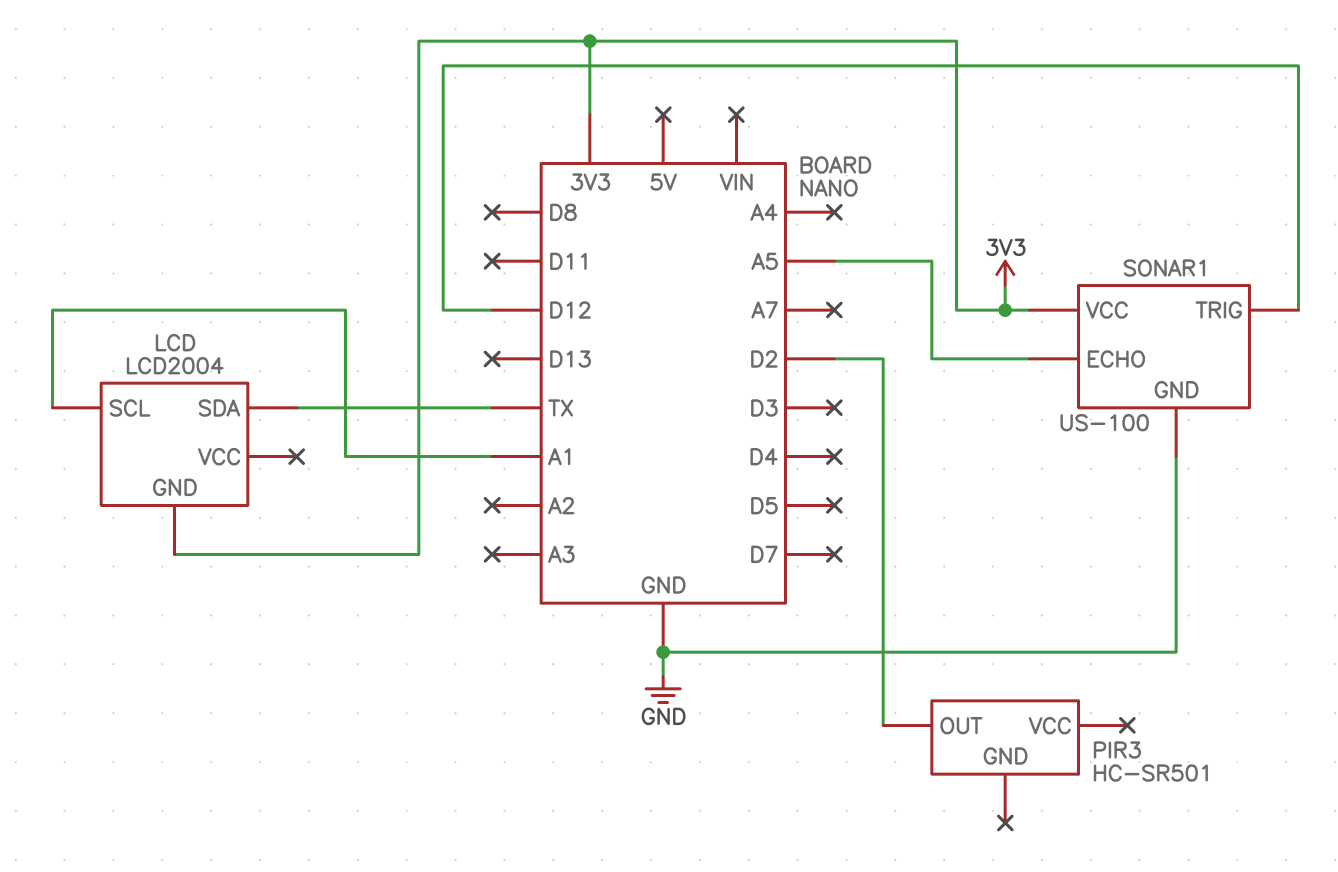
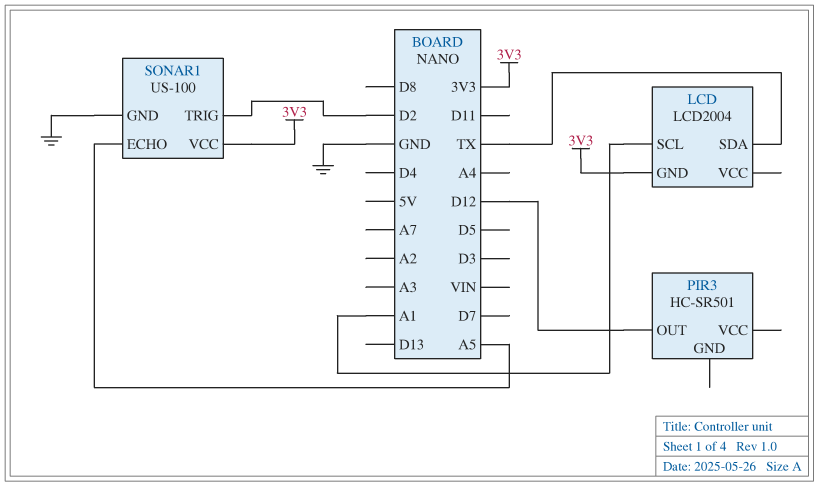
PIR3 pin OUT: D2 -> D12
SONAR1 pin TRIG: D12 -> D2

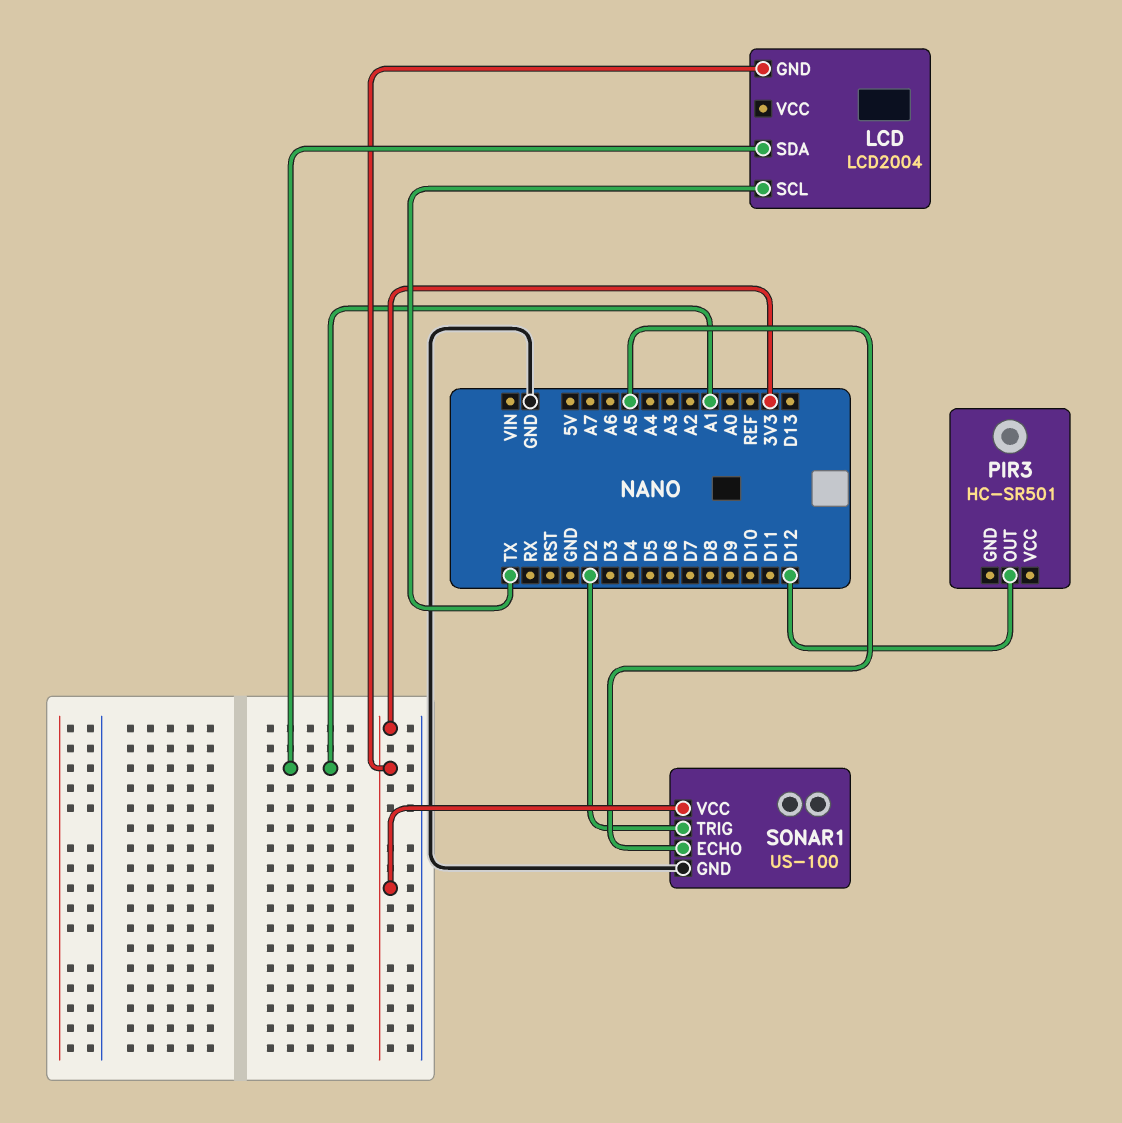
LCD pin SCL: A1 -> TX
LCD pin SDA: TX -> A1

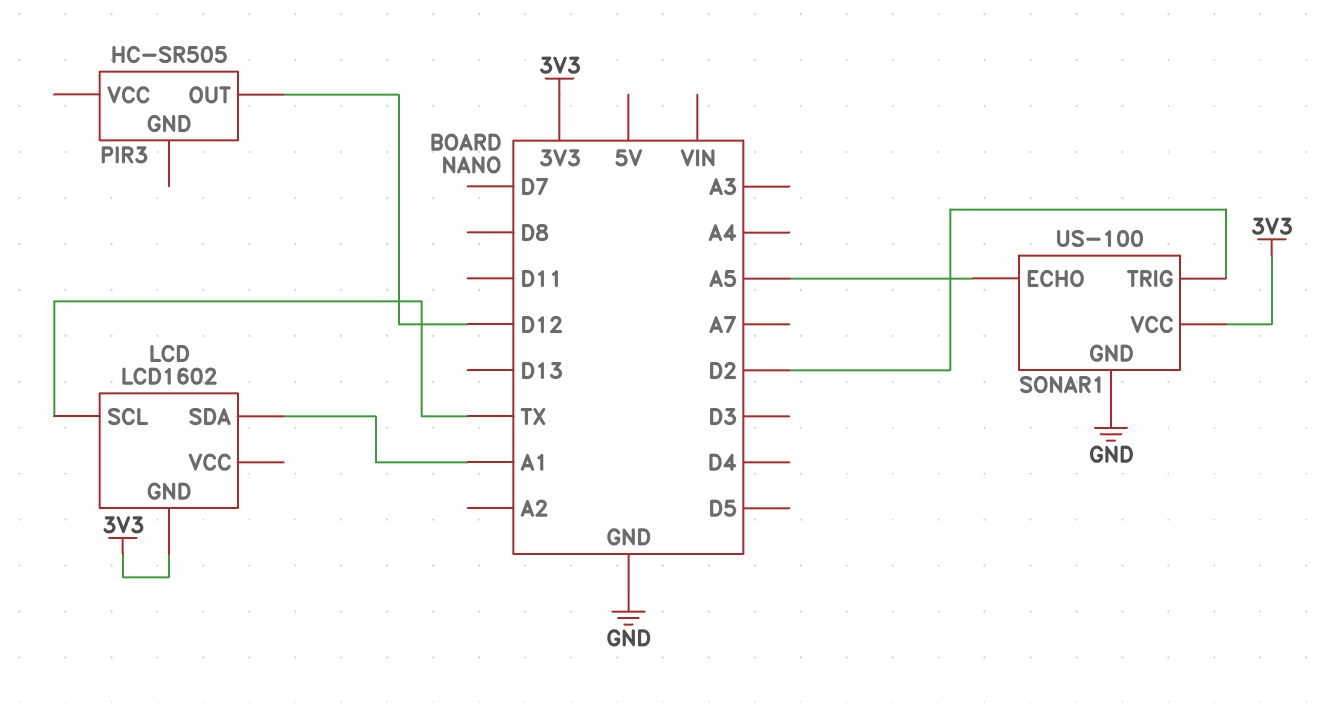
LCD: LCD2004 -> LCD1602
PIR3: HC-SR501 -> HC-SR505

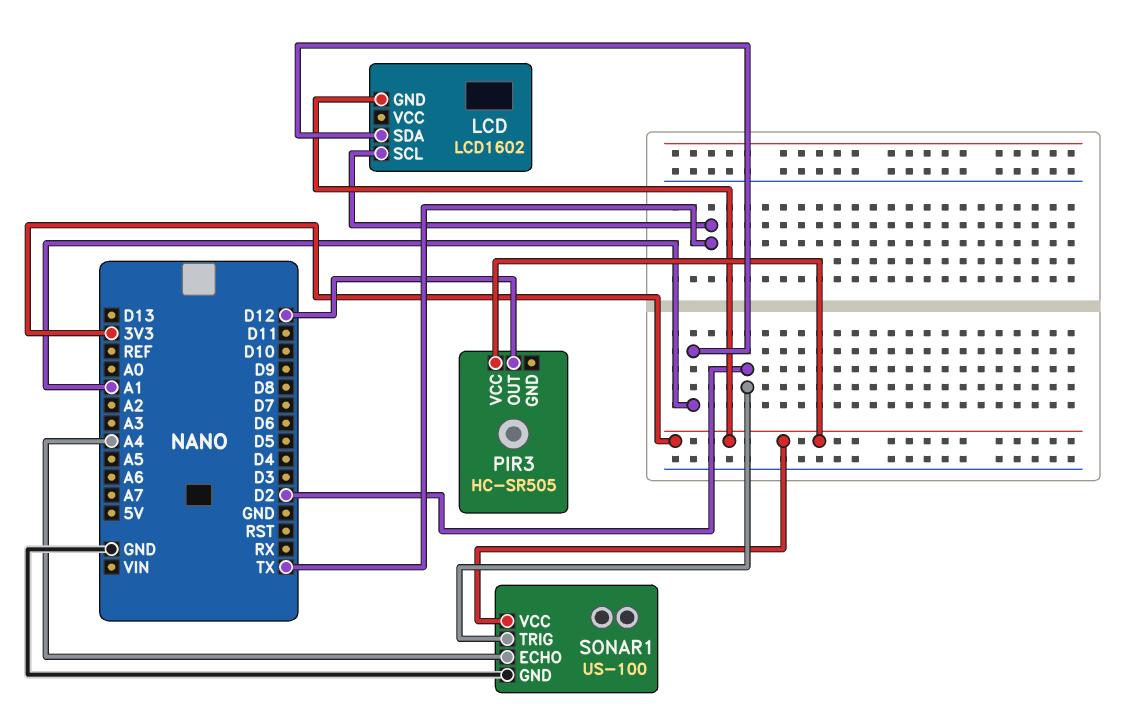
PIR3 pin VCC: none -> 3V3
SONAR1 pin ECHO: A5 -> A4

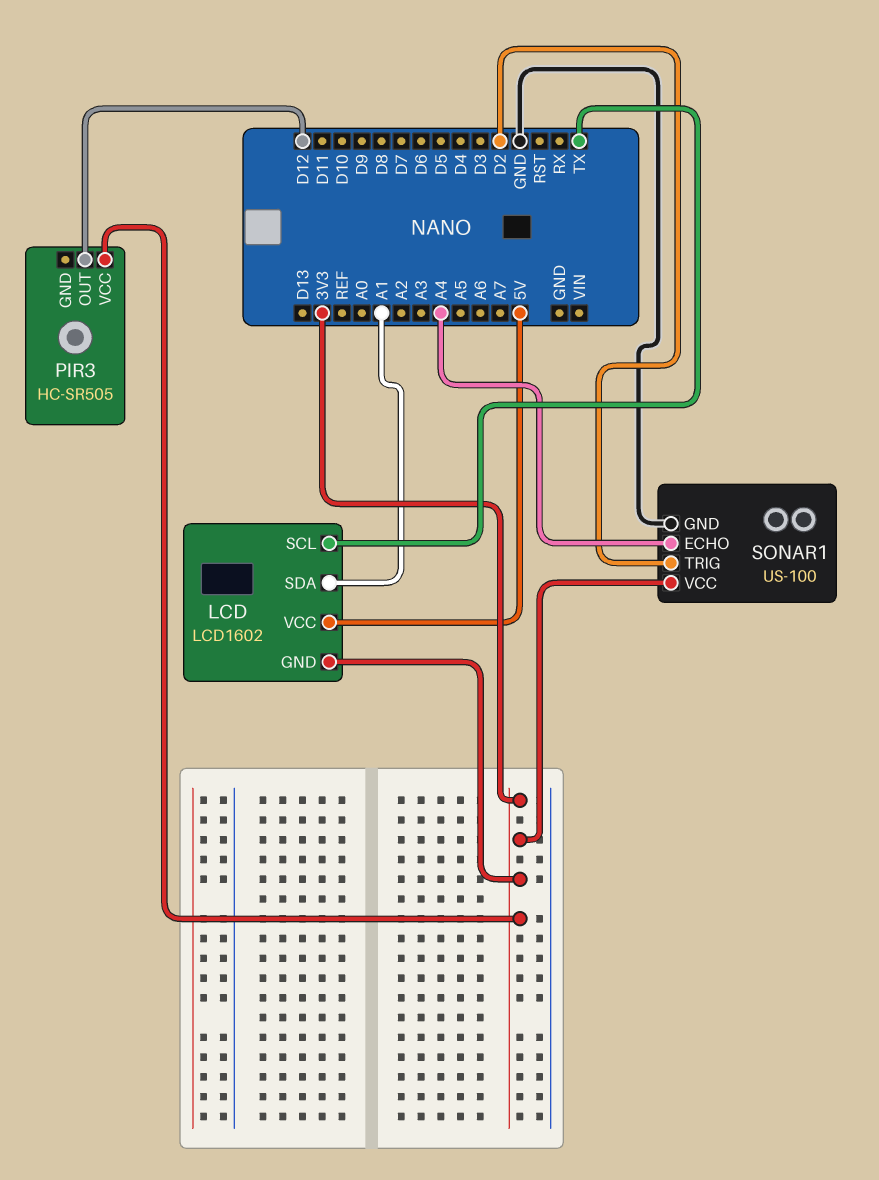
LCD pin VCC: none -> 5V

